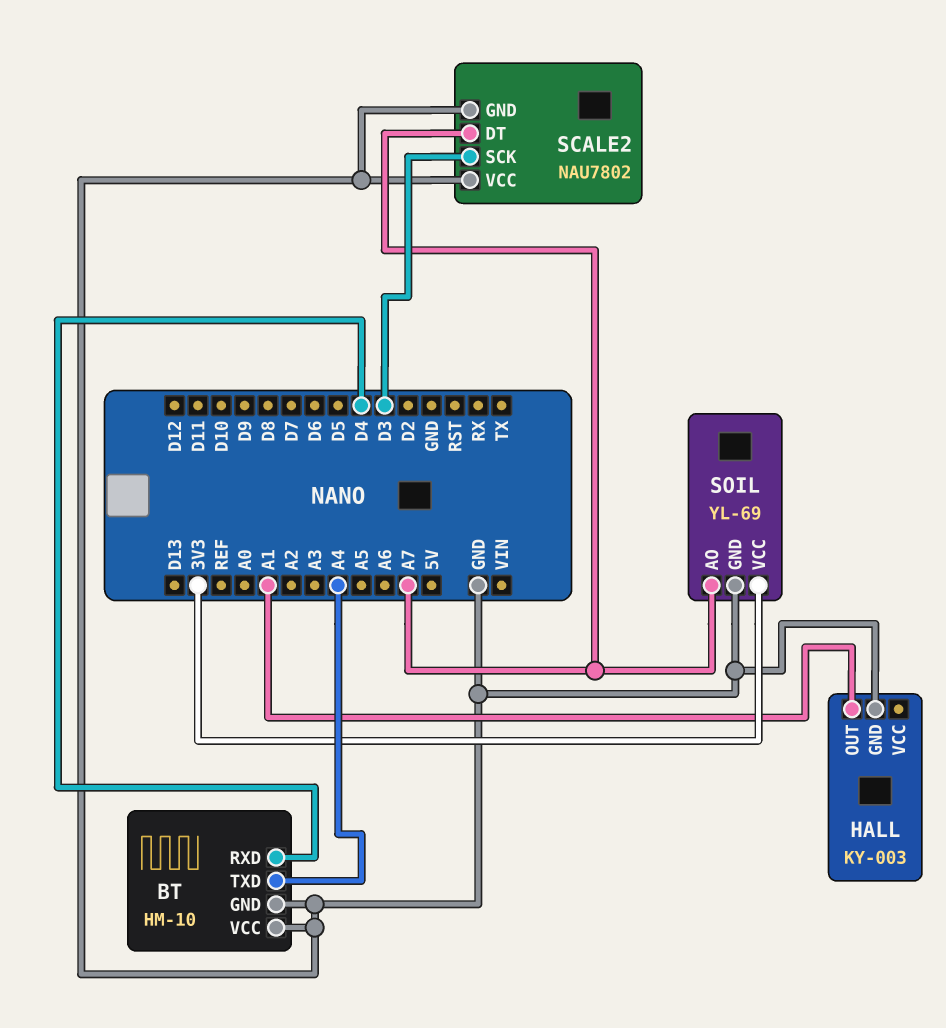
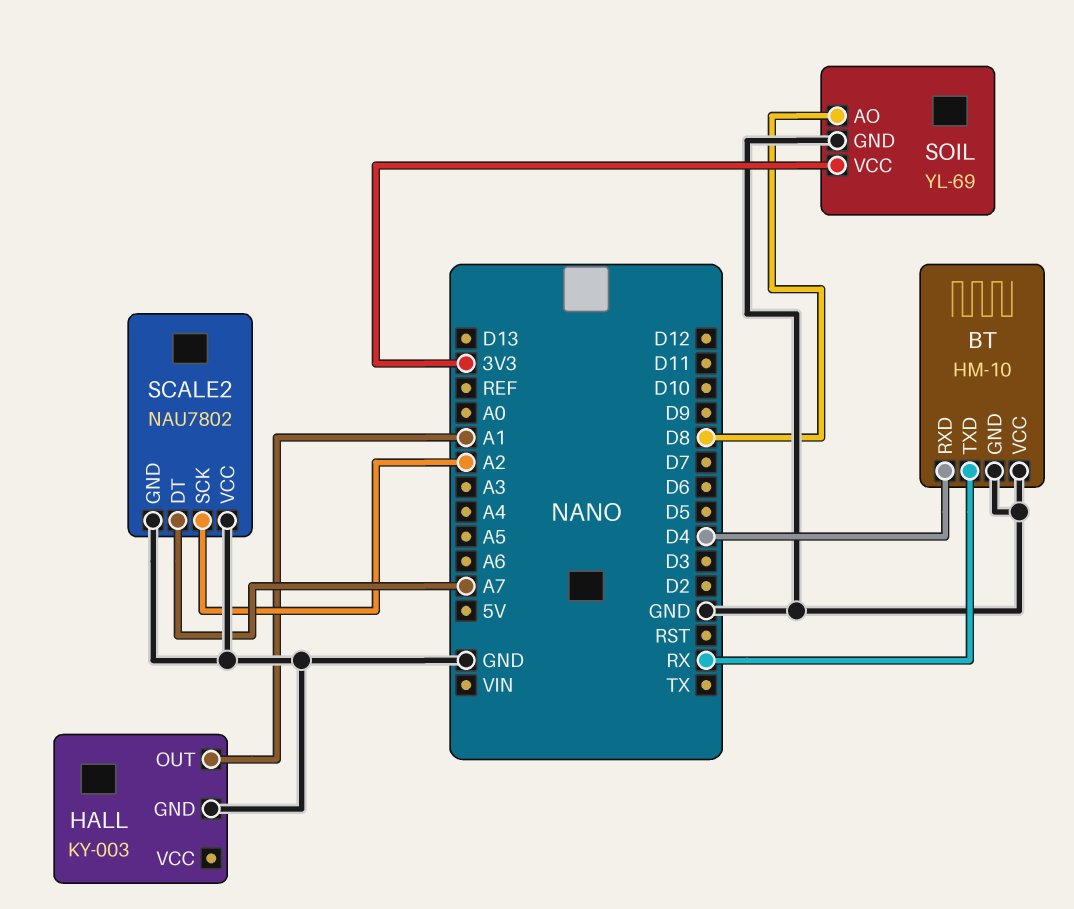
BT pin TXD: A4 -> RX
SCALE2 pin SCK: D3 -> A2
SOIL pin AO: A7 -> D8

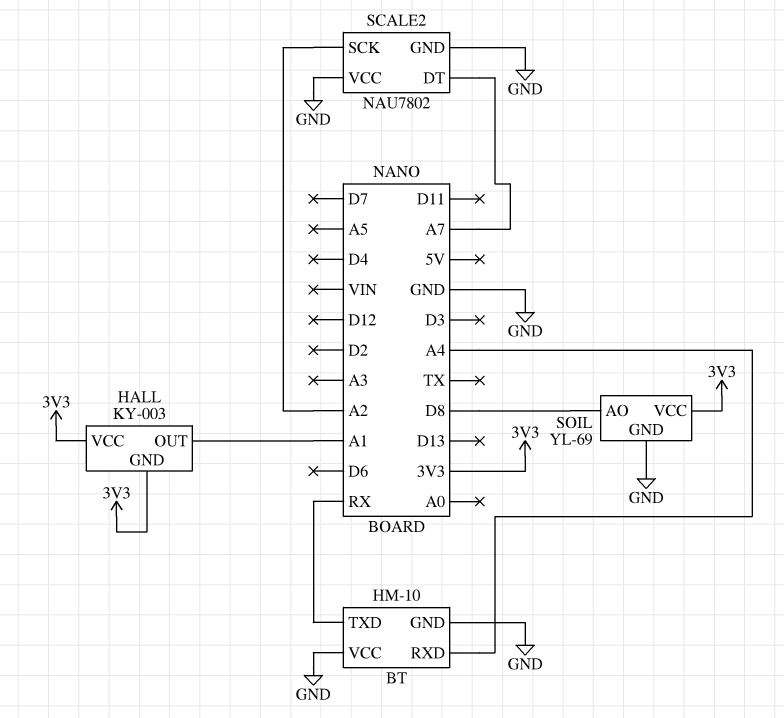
BT pin RXD: D4 -> A4
HALL pin GND: GND -> 3V3
HALL pin VCC: none -> 3V3

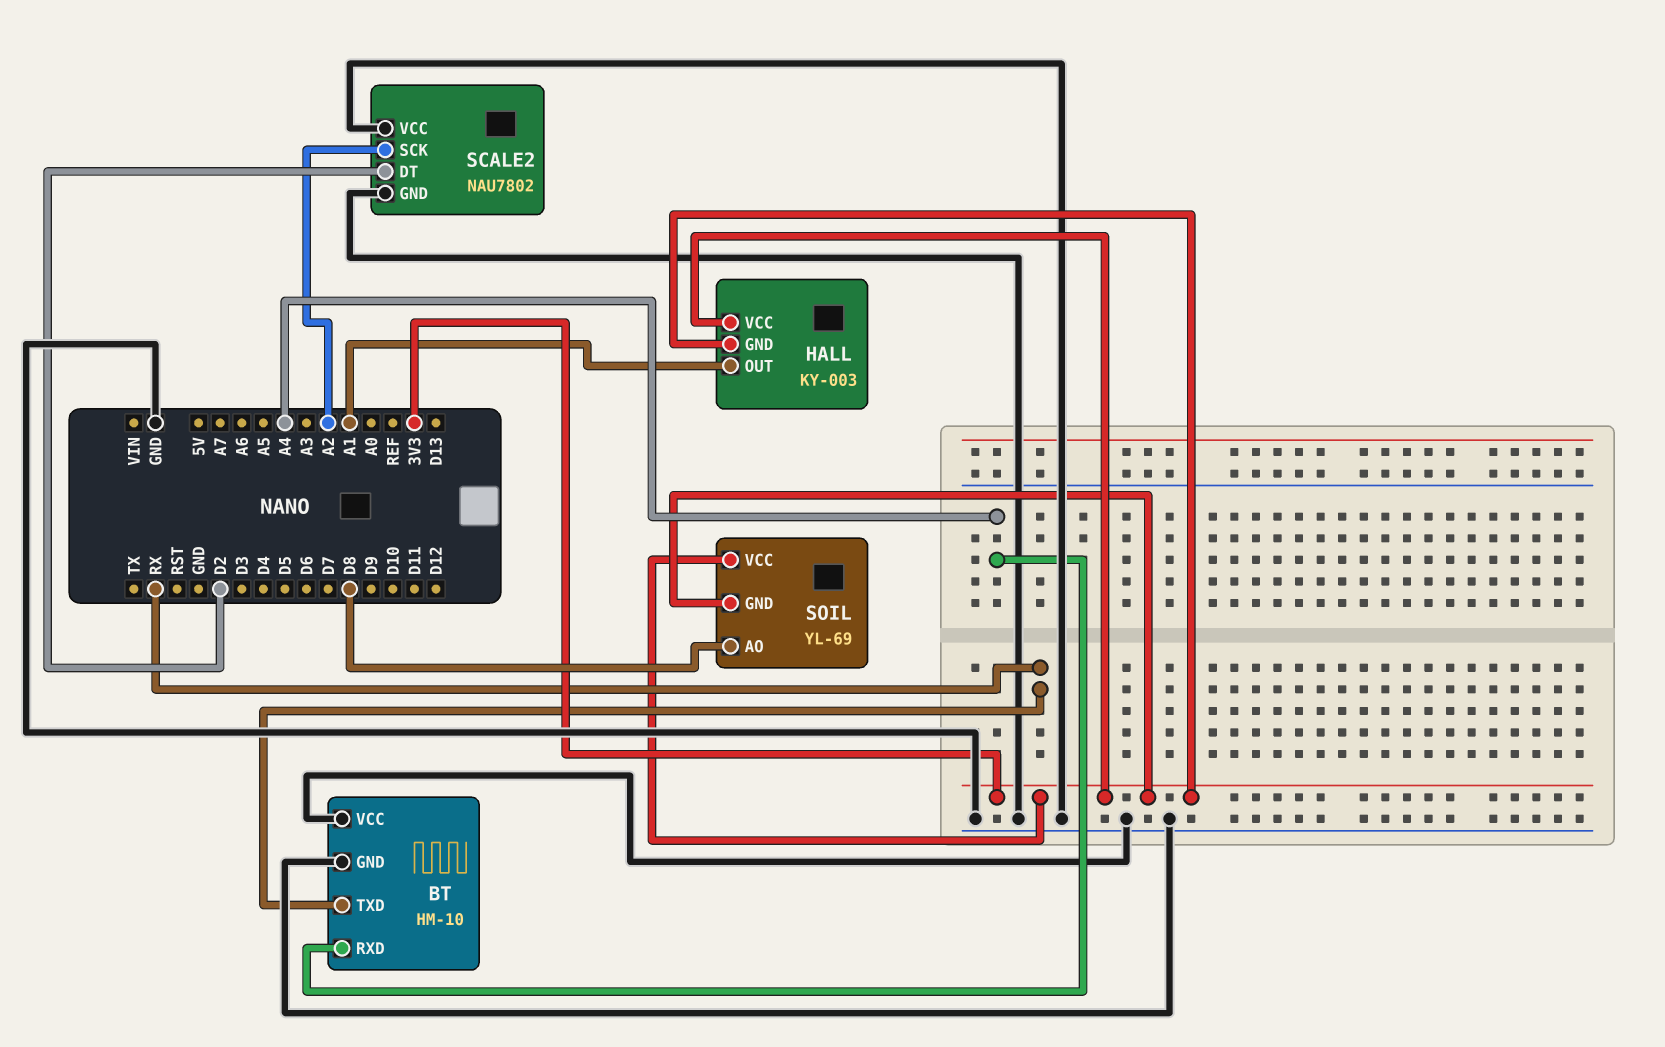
SCALE2 pin DT: A7 -> D2
SOIL pin GND: GND -> 3V3

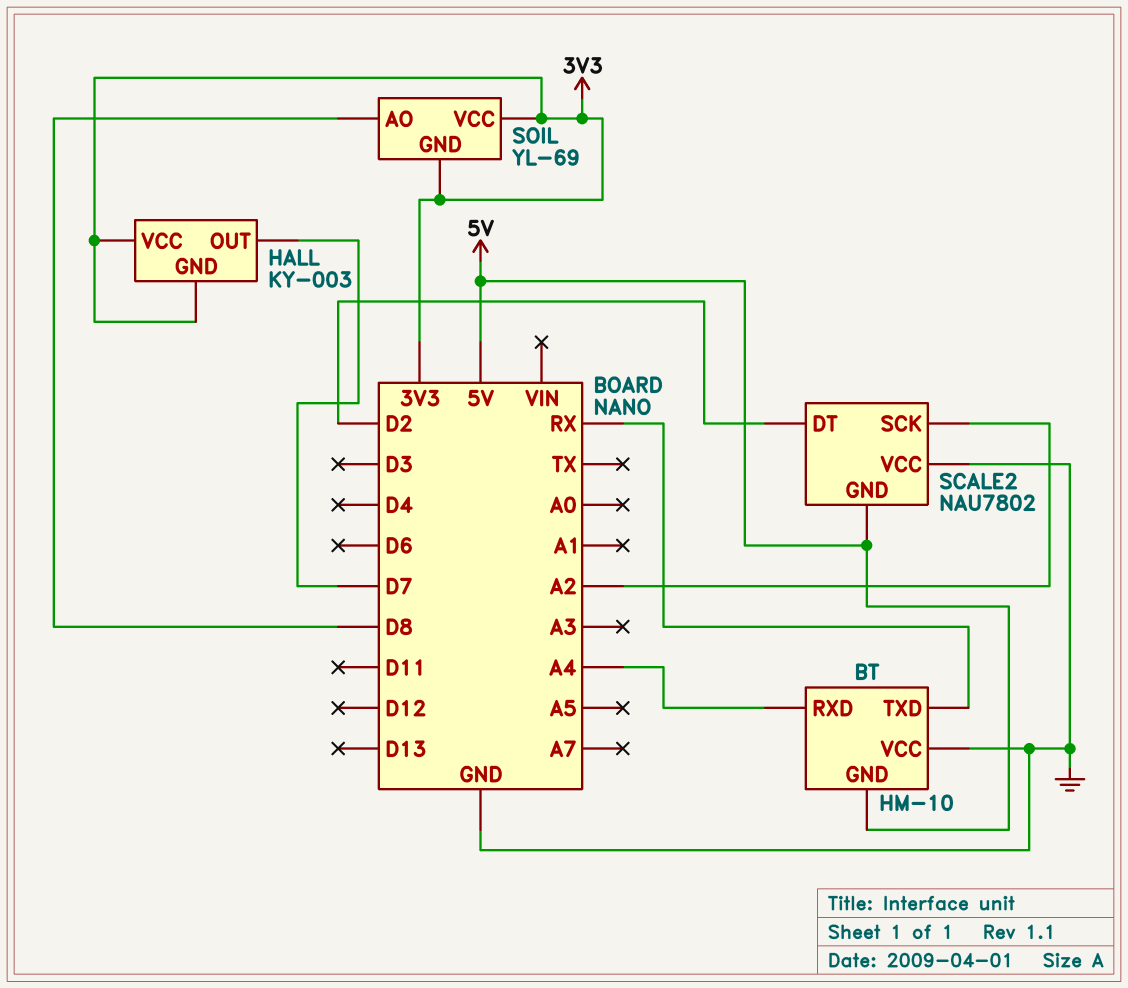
BT pin GND: GND -> 5V
HALL pin OUT: A1 -> D7
SCALE2 pin GND: GND -> 5V

